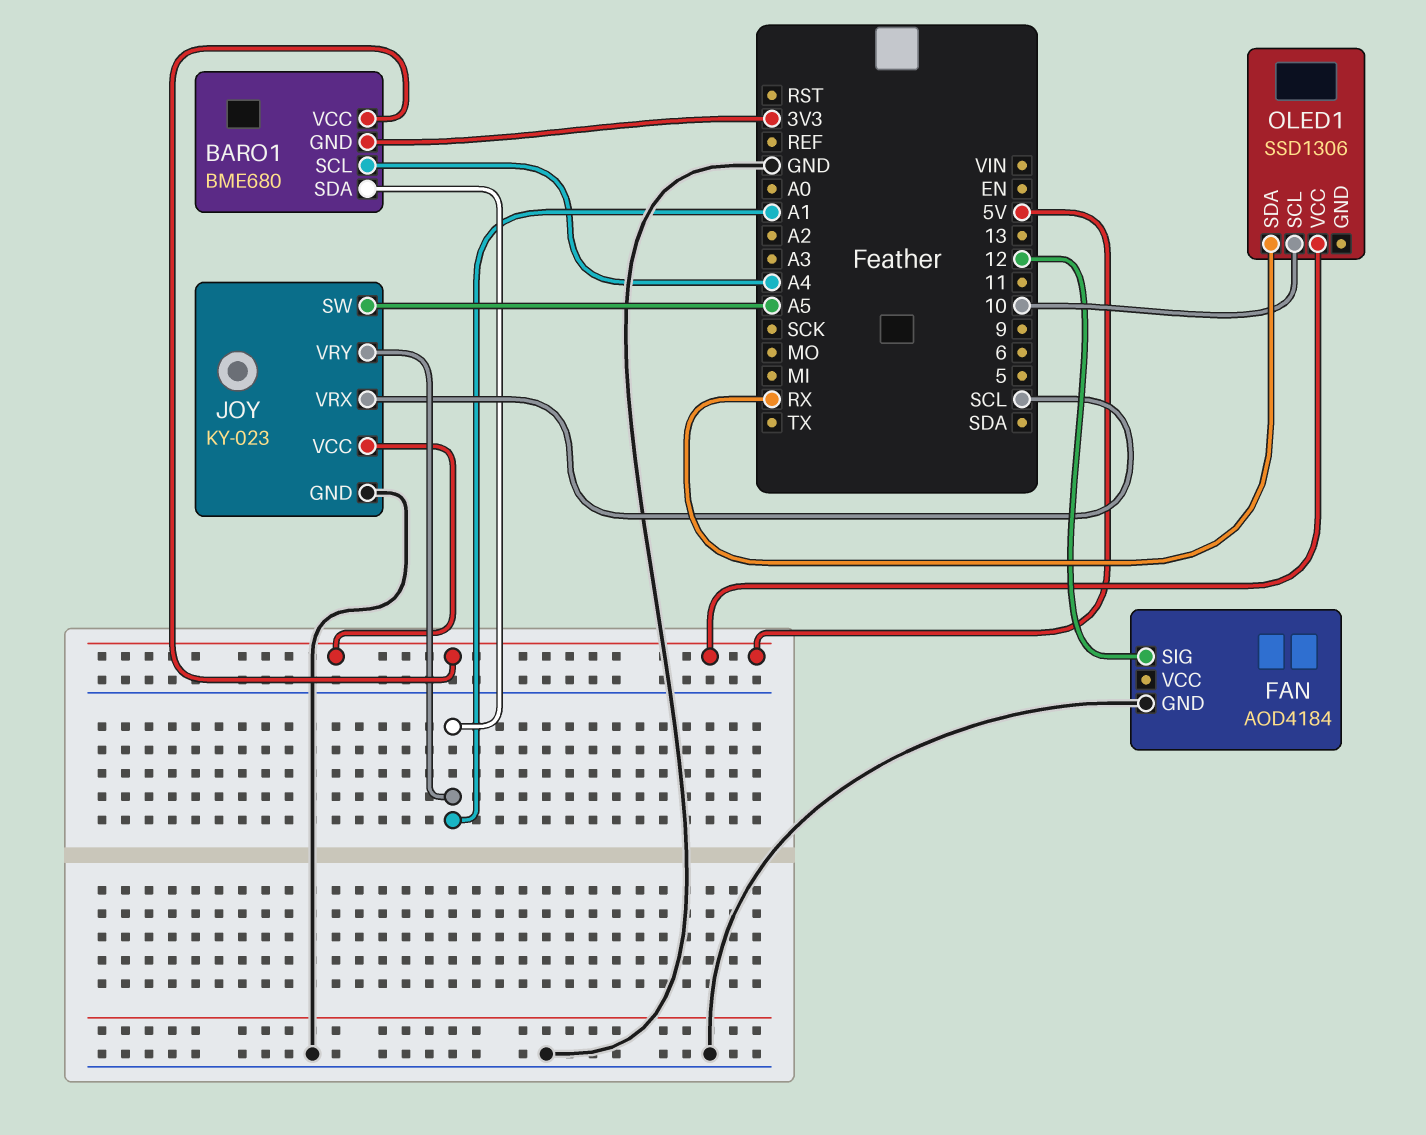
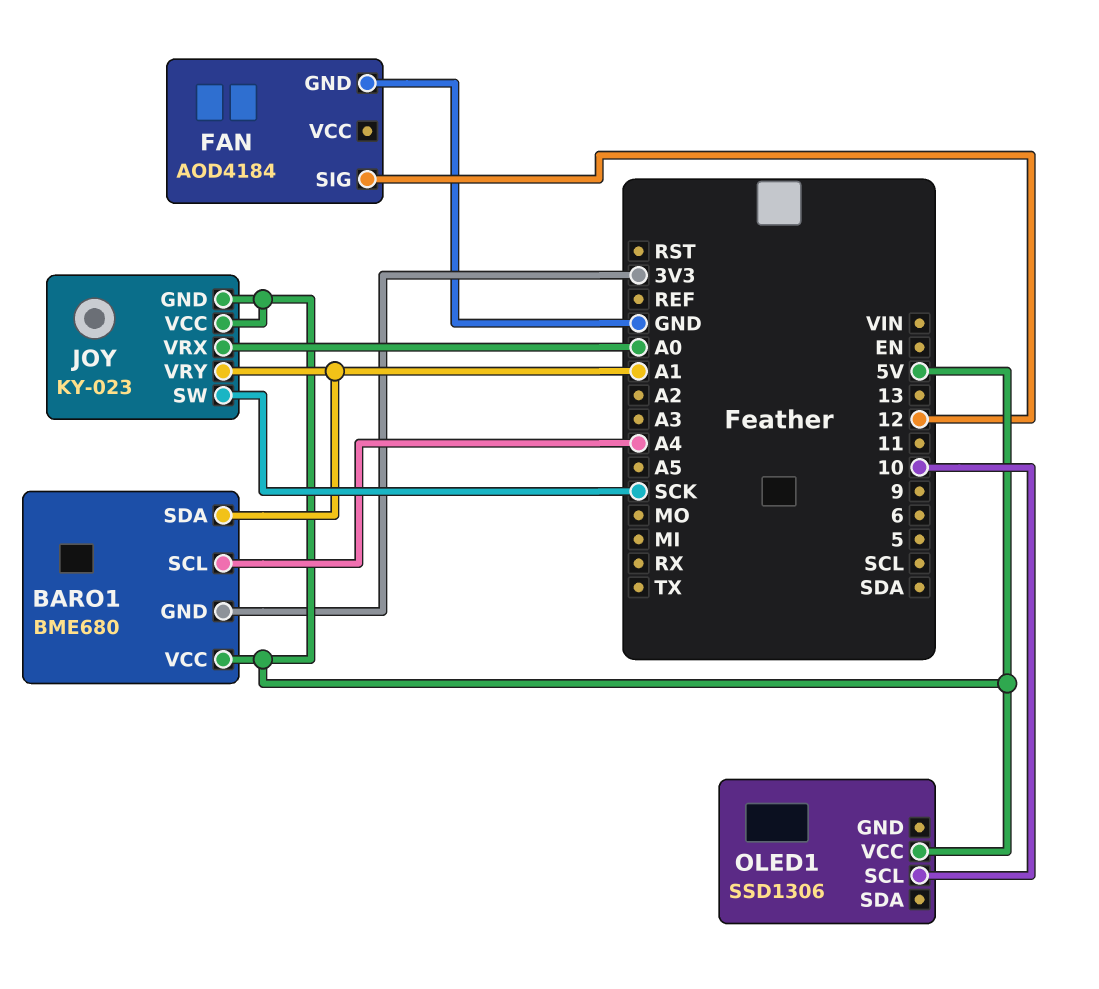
JOY pin GND: GND -> 5V
JOY pin SW: A5 -> SCK
JOY pin VRX: SCL -> A0
OLED1 pin SDA: RX -> none

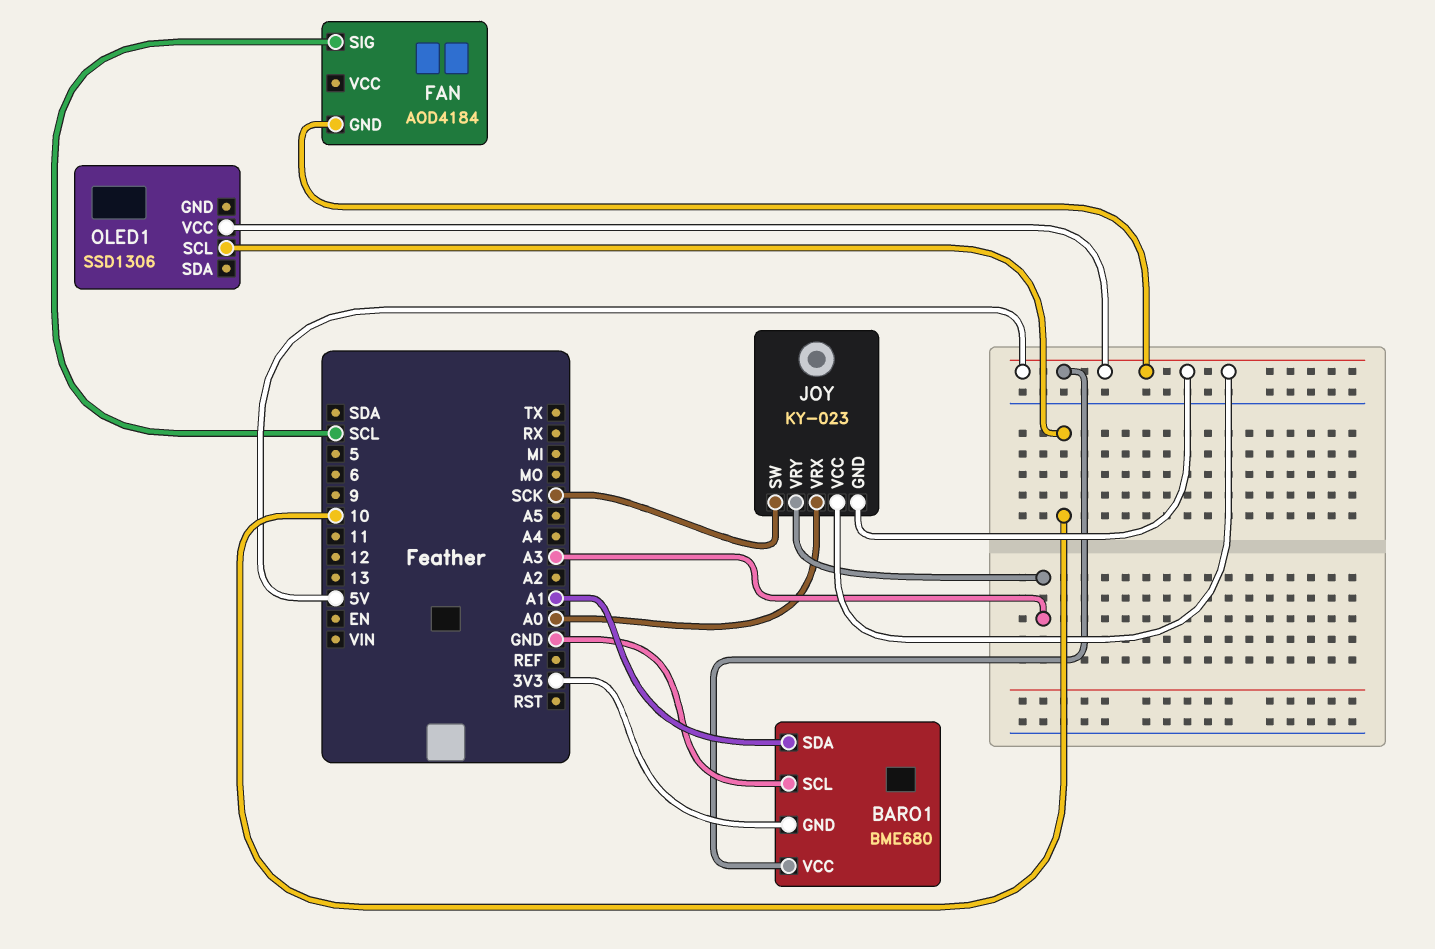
BARO1 pin SCL: A4 -> GND
FAN pin GND: GND -> 5V
FAN pin SIG: 12 -> SCL
JOY pin VRY: A1 -> A3

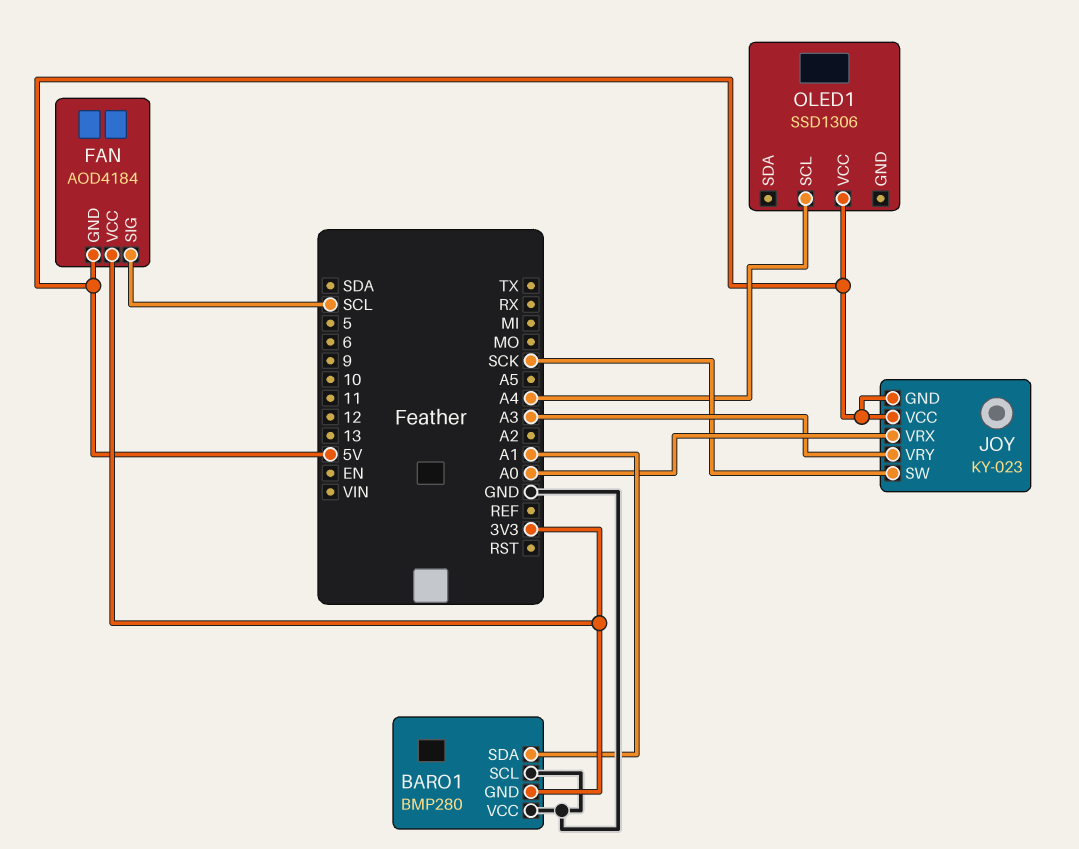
BARO1: BME680 -> BMP280
BARO1 pin VCC: 5V -> GND
FAN pin VCC: none -> 3V3
OLED1 pin SCL: 10 -> A4

